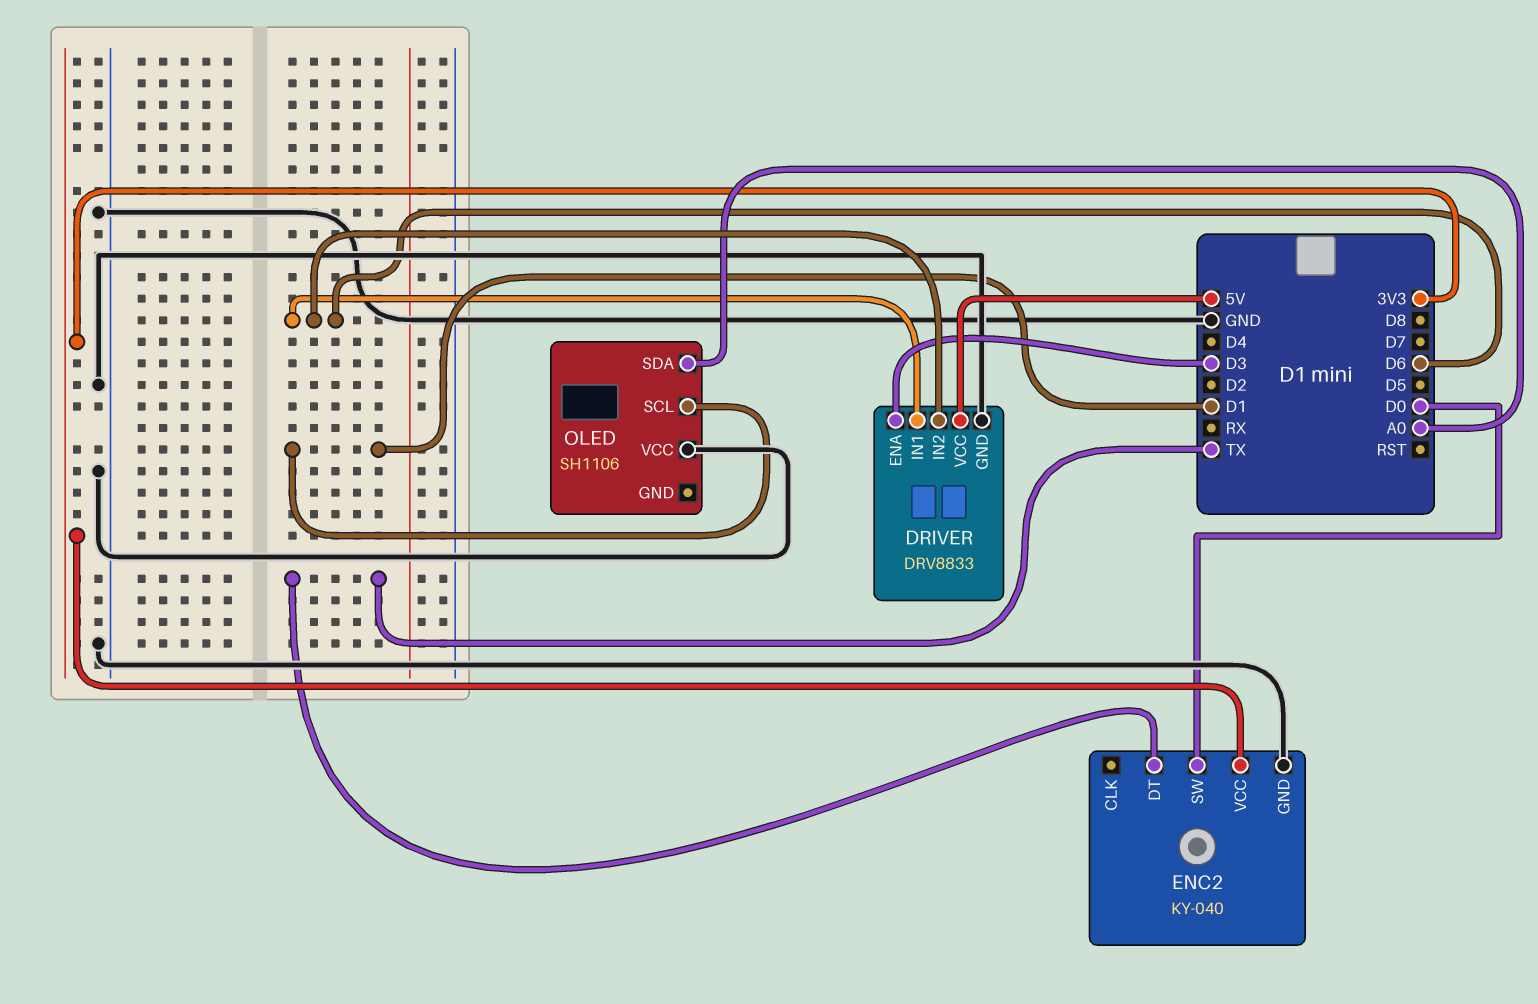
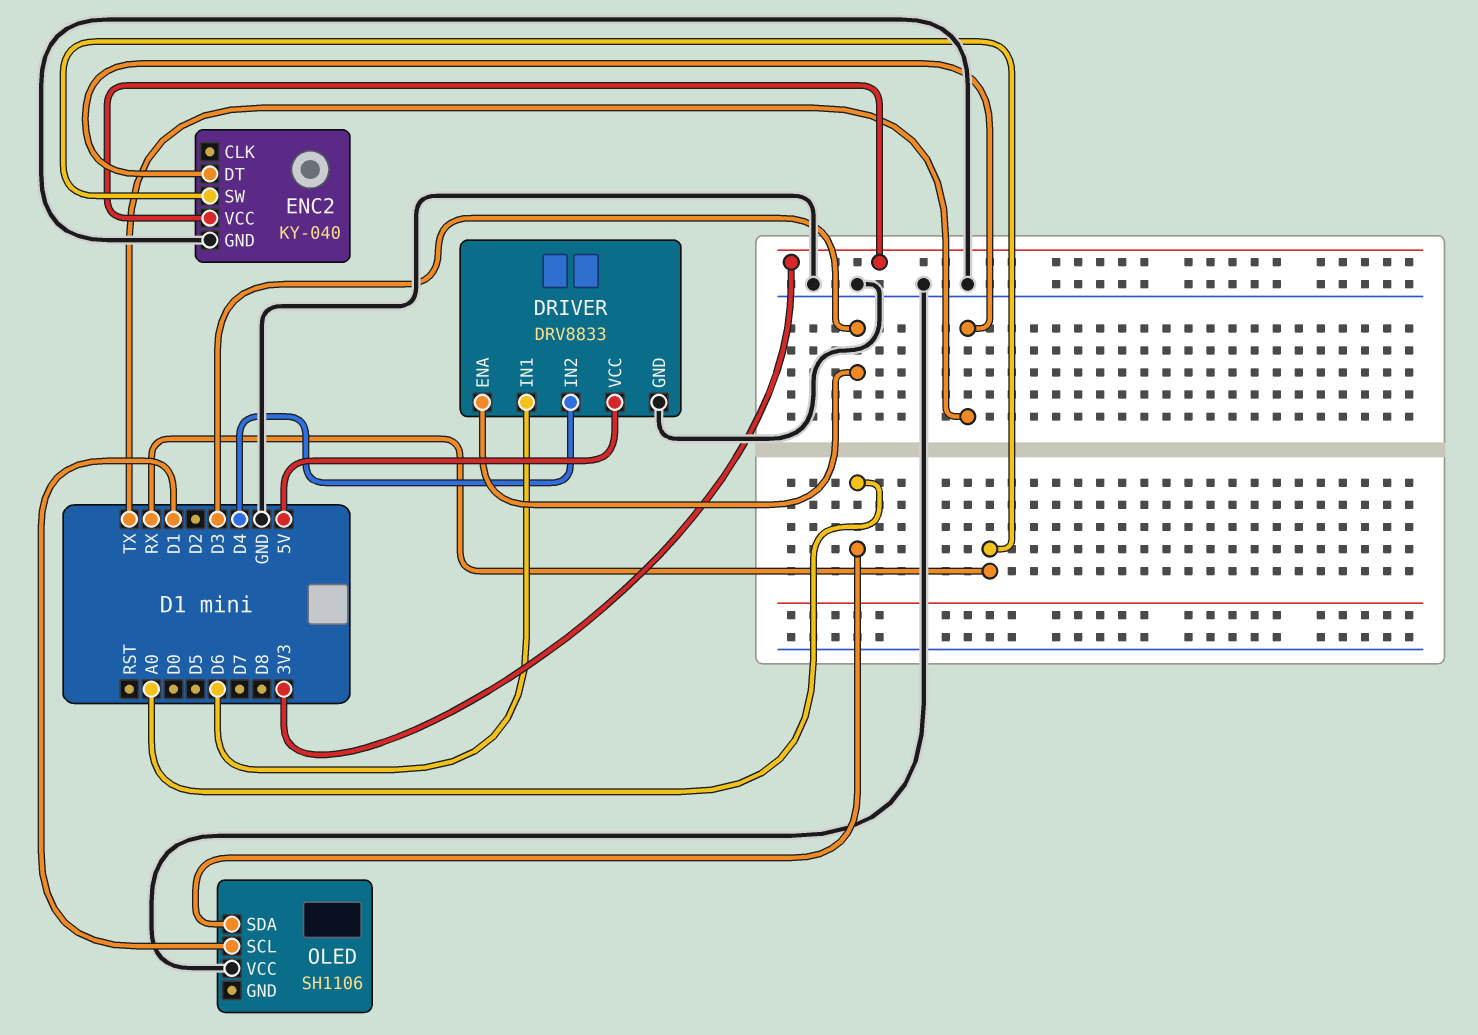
DRIVER pin IN2: D6 -> D4
ENC2 pin SW: D0 -> RX

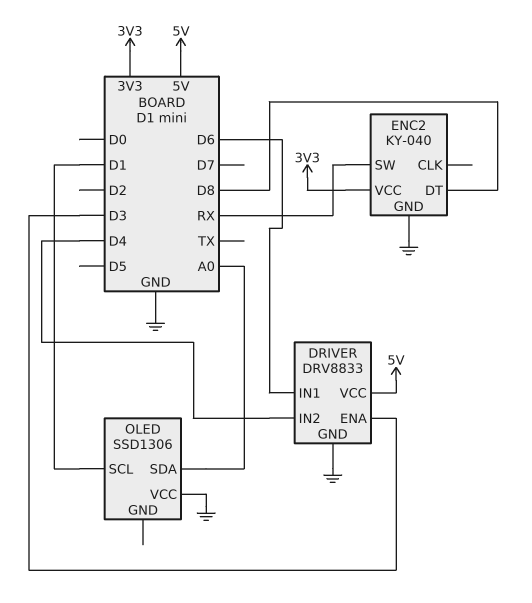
ENC2 pin DT: TX -> D8
OLED: SH1106 -> SSD1306

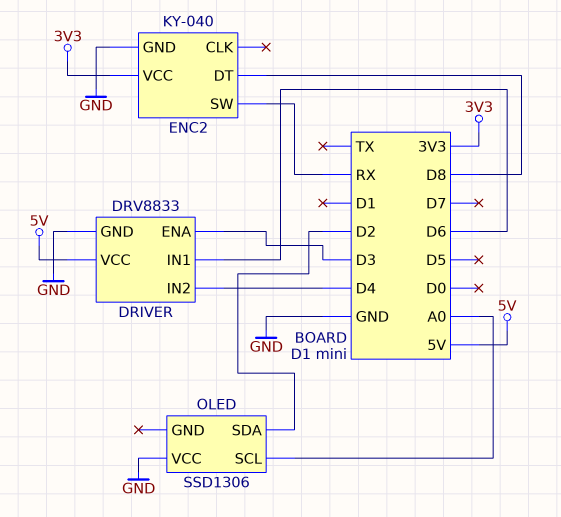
OLED pin SCL: D1 -> A0
OLED pin SDA: A0 -> D2

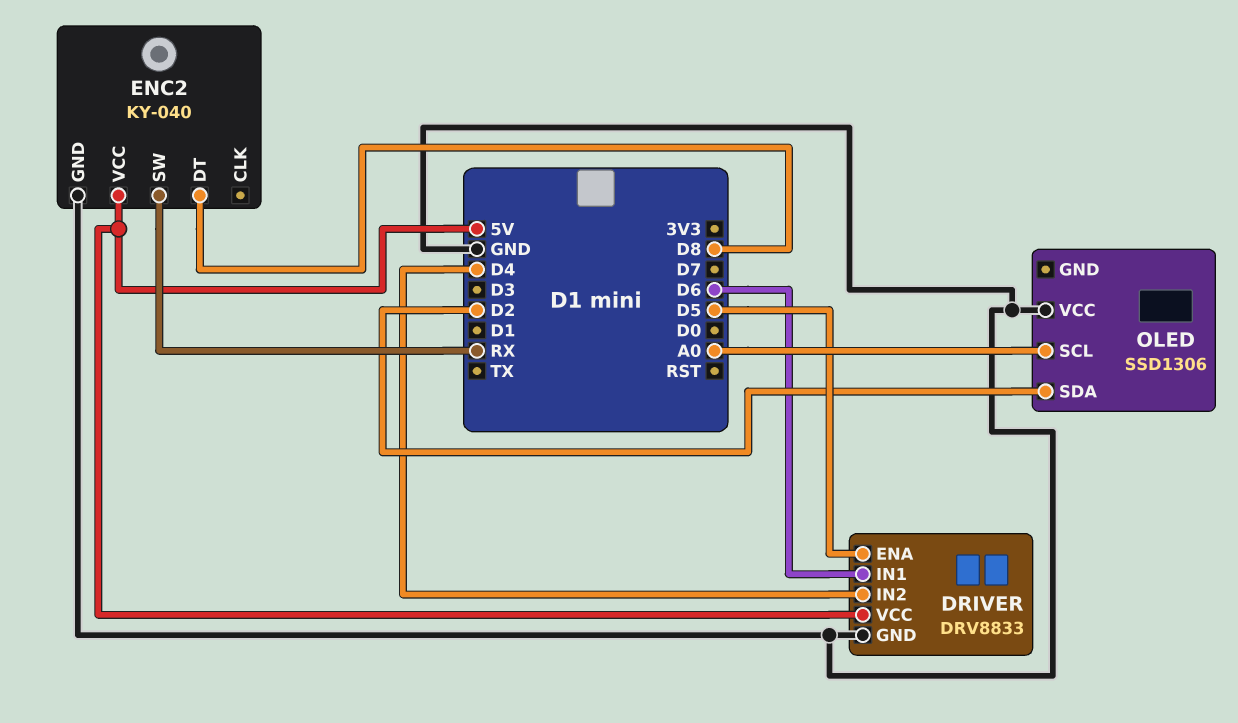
DRIVER pin ENA: D3 -> D5
ENC2 pin VCC: 3V3 -> 5V

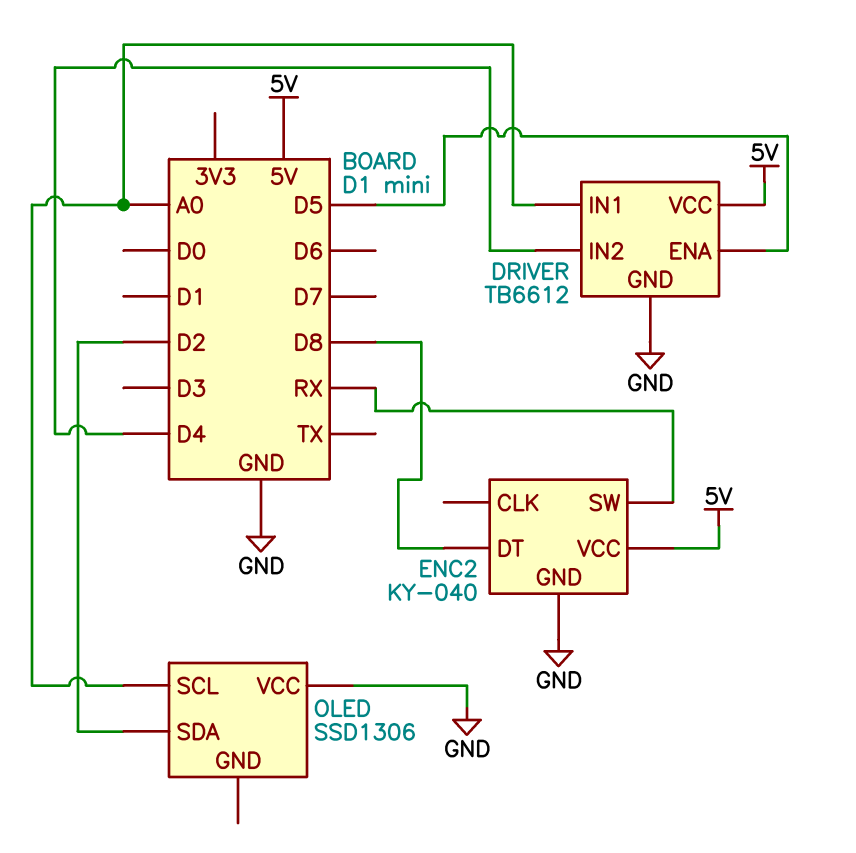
DRIVER: DRV8833 -> TB6612
DRIVER pin IN1: D6 -> A0

